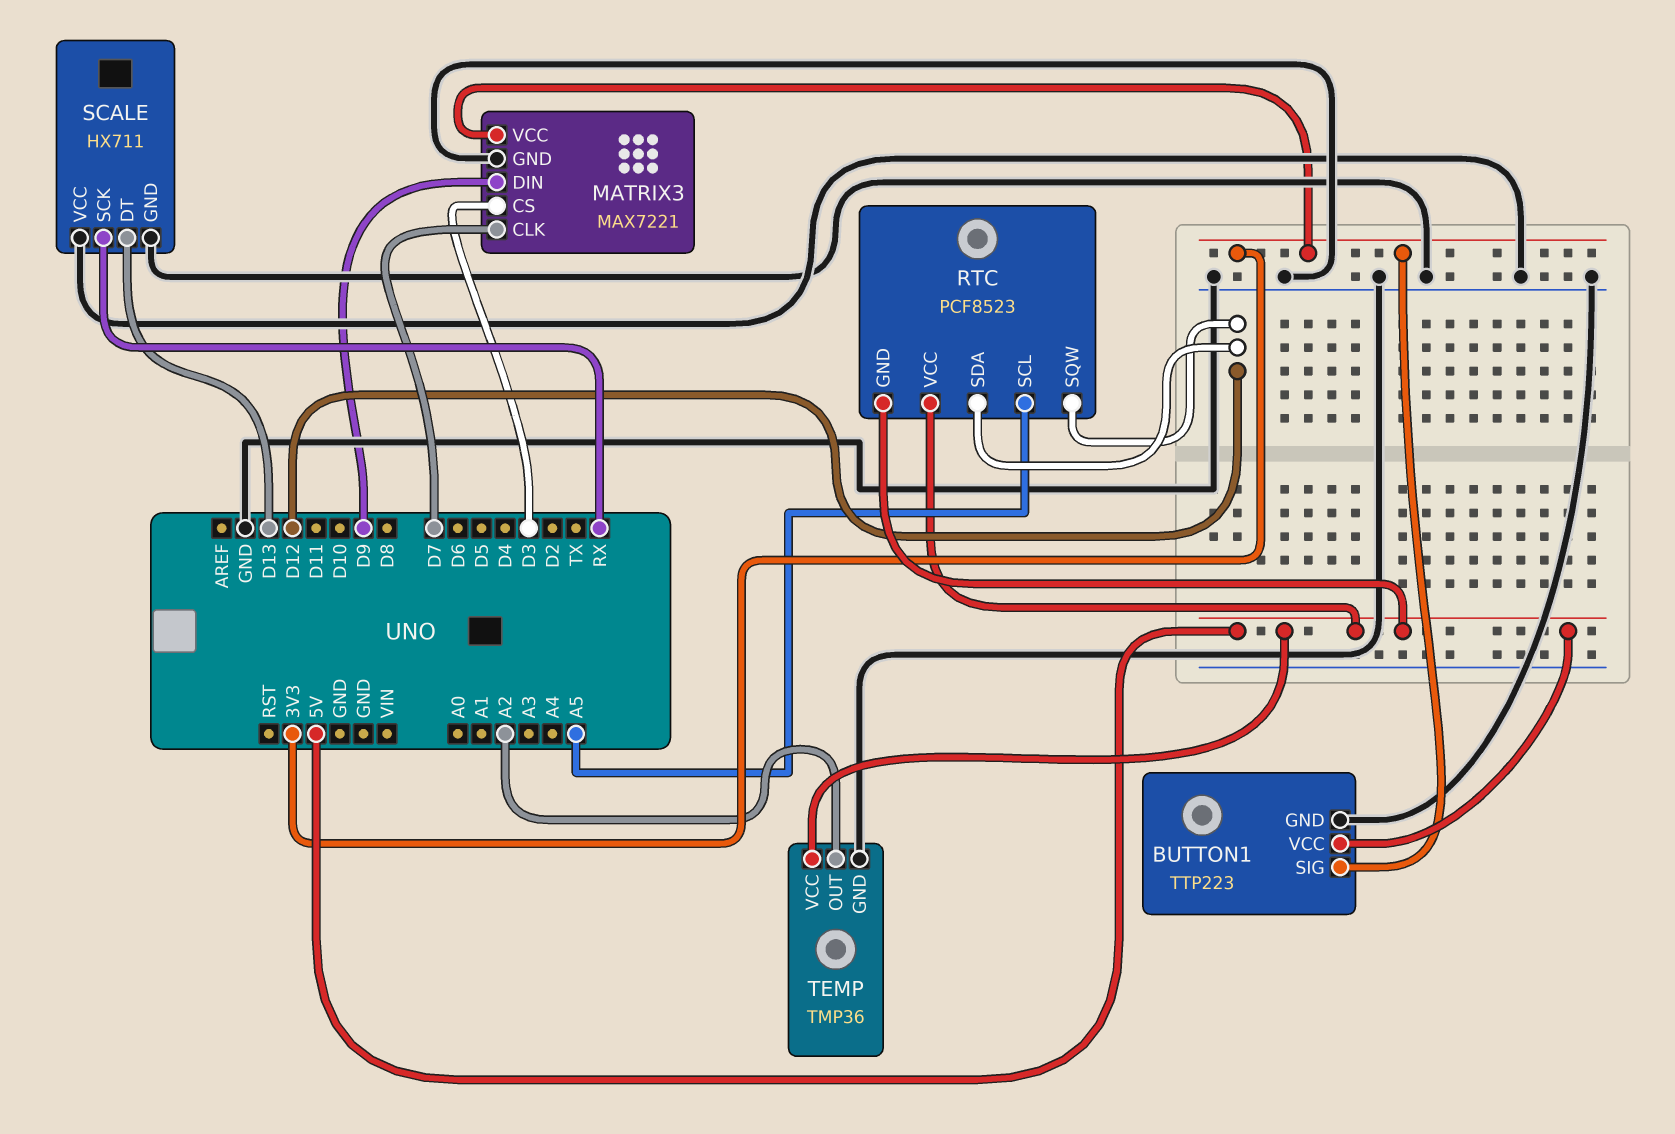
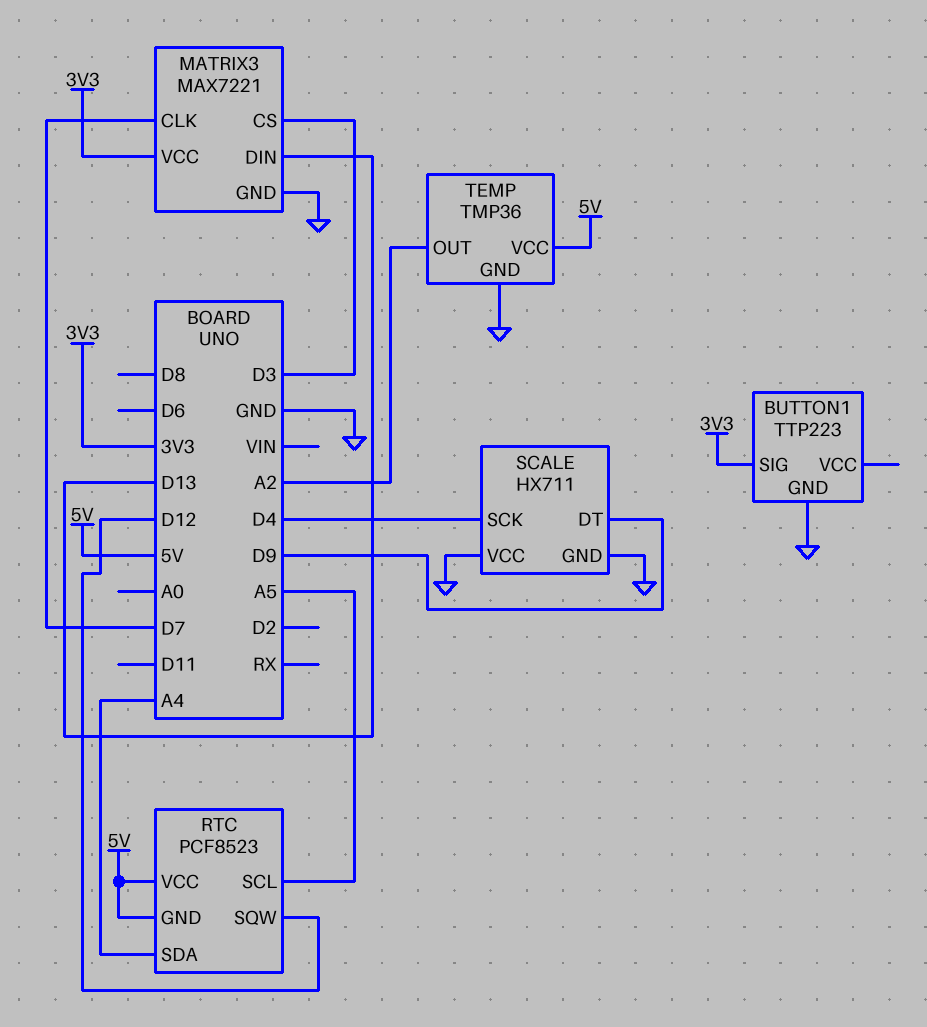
BUTTON1 pin VCC: 5V -> none
MATRIX3 pin DIN: D9 -> D13
RTC pin SDA: D12 -> A4
SCALE pin DT: D13 -> D9
SCALE pin SCK: RX -> D4

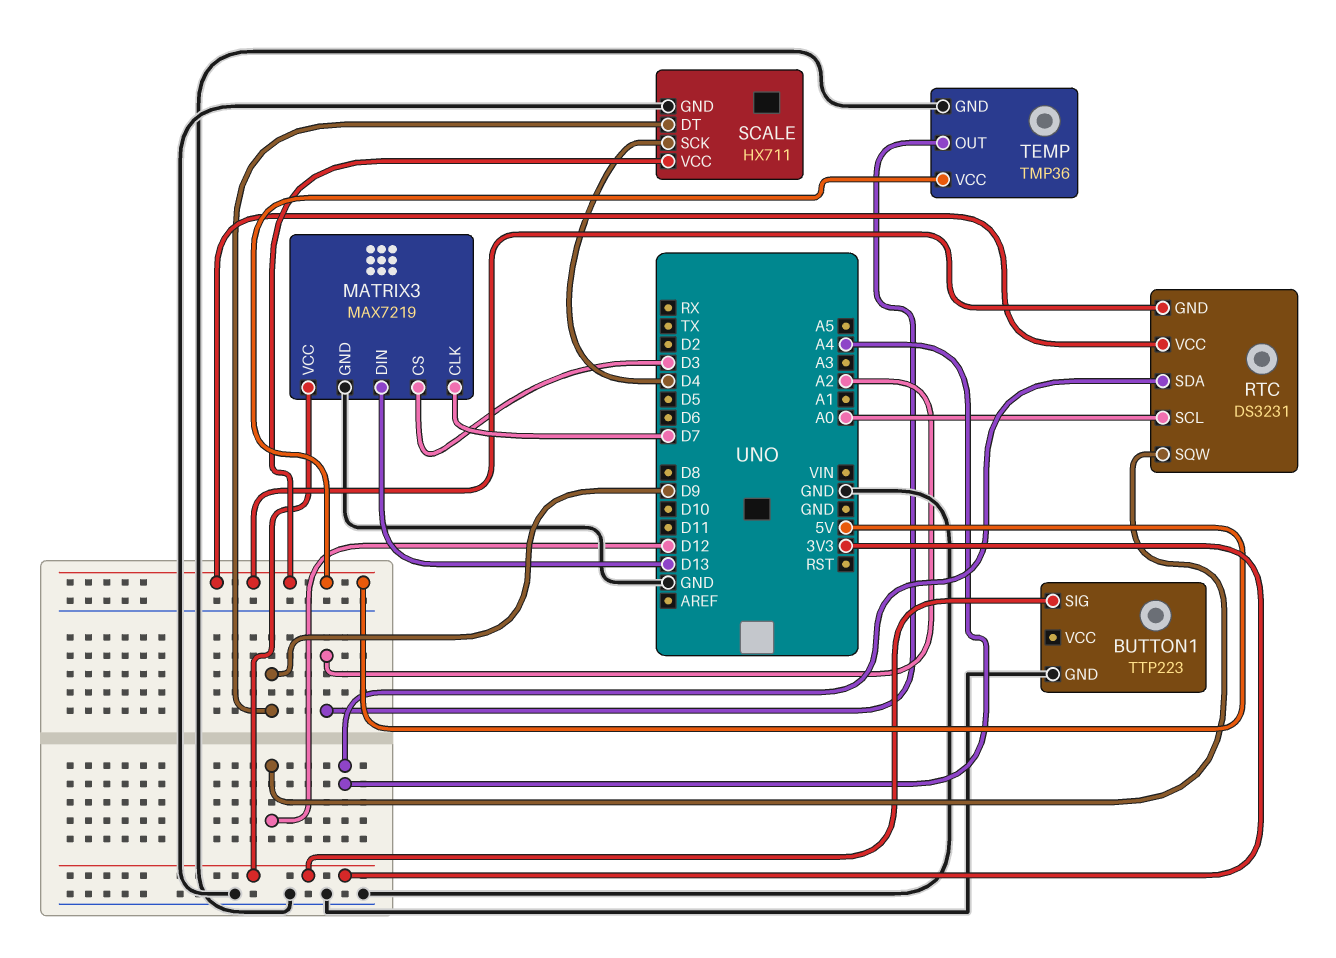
MATRIX3: MAX7221 -> MAX7219
RTC: PCF8523 -> DS3231
RTC pin SCL: A5 -> A0
SCALE pin VCC: GND -> 5V

